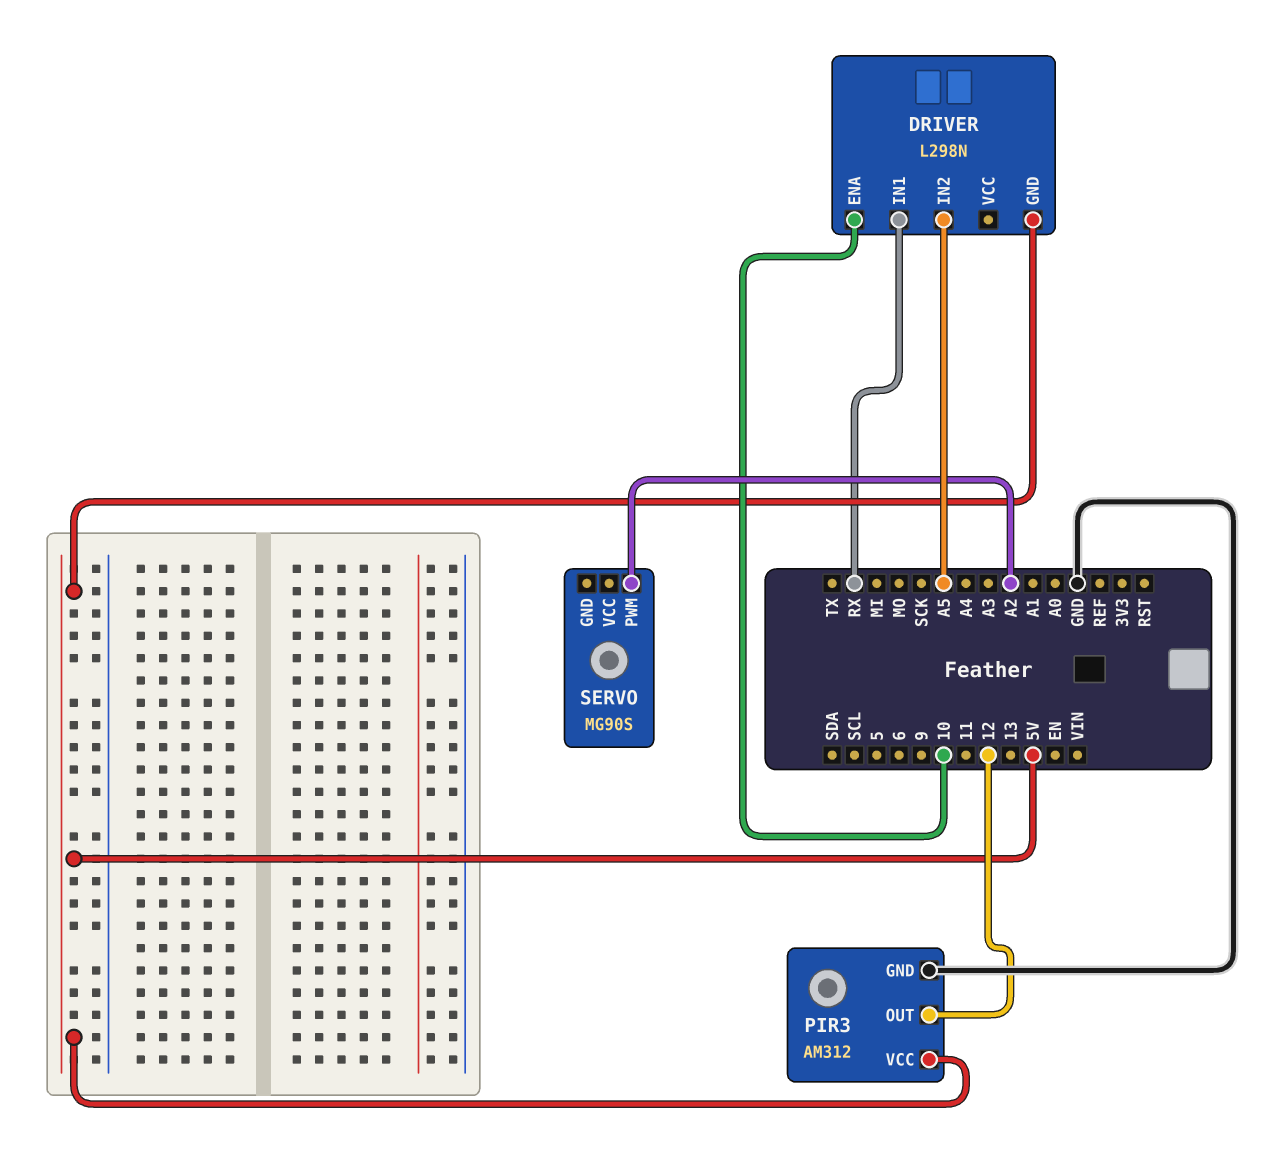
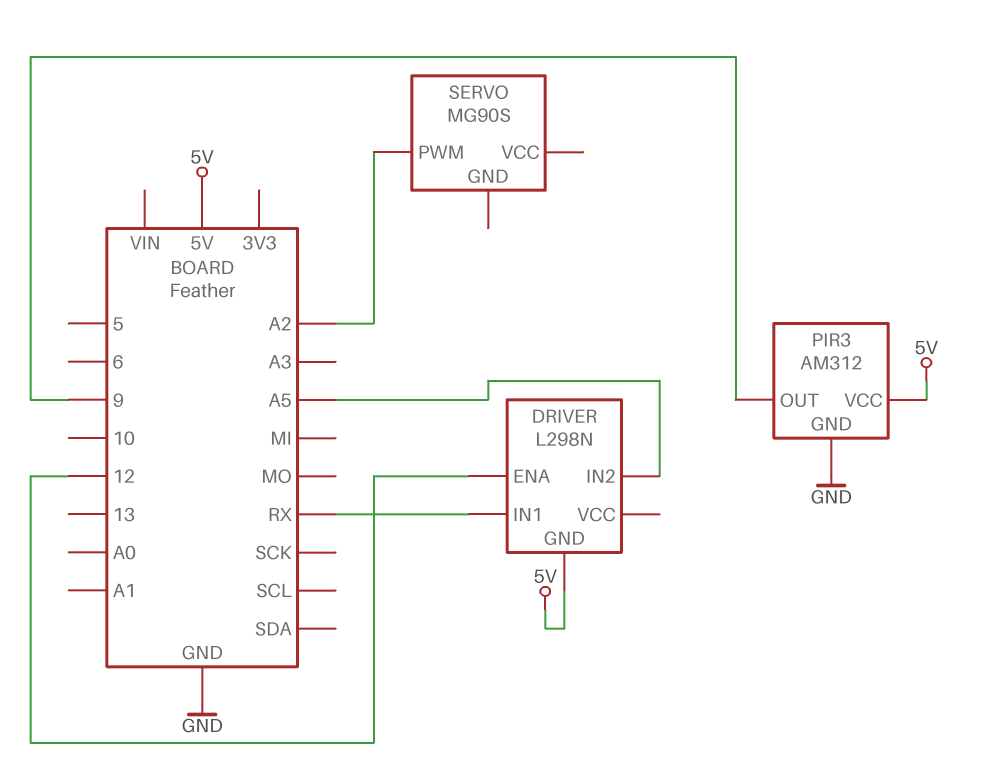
DRIVER pin ENA: 10 -> 12
PIR3 pin OUT: 12 -> 9

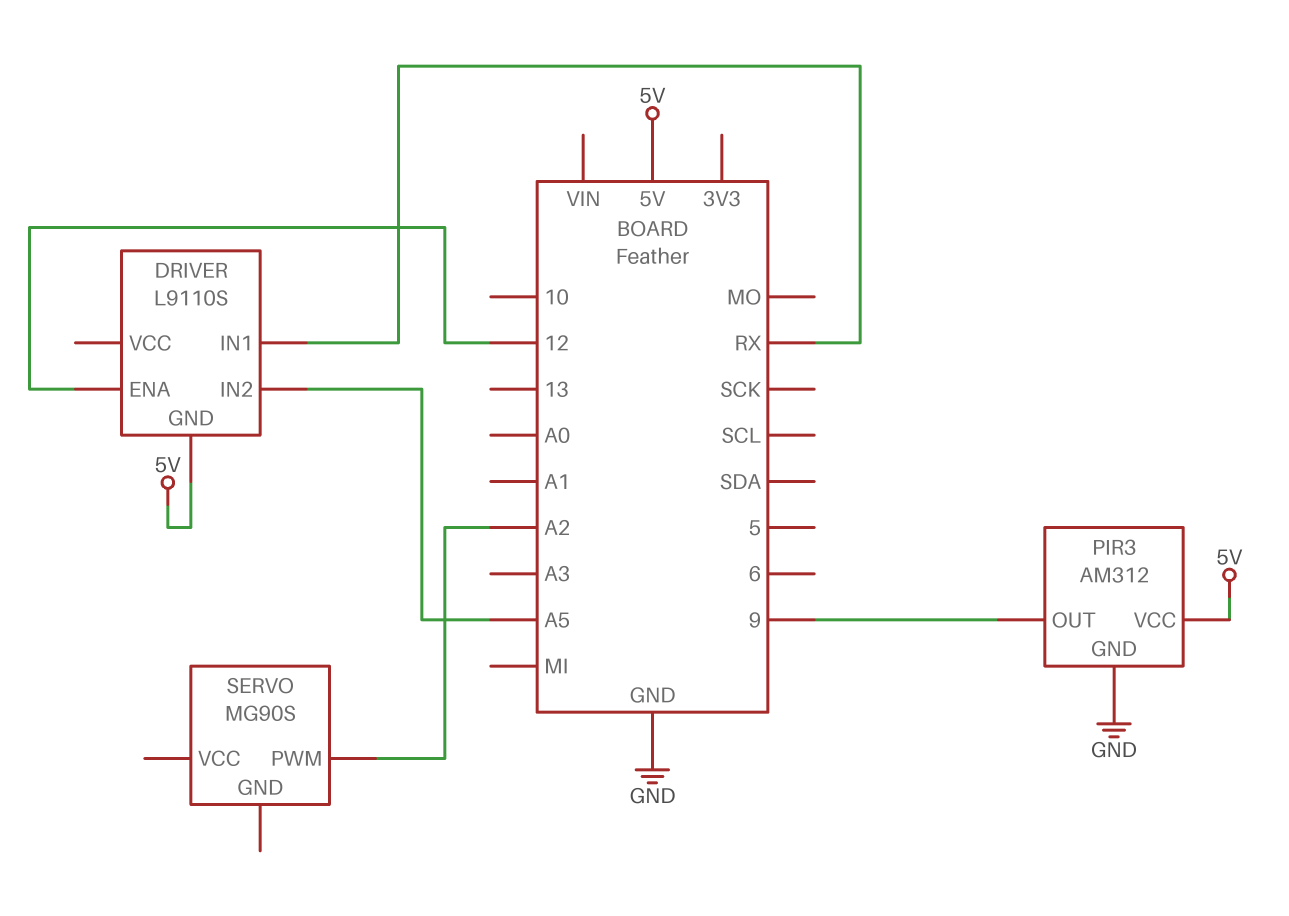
DRIVER: L298N -> L9110S

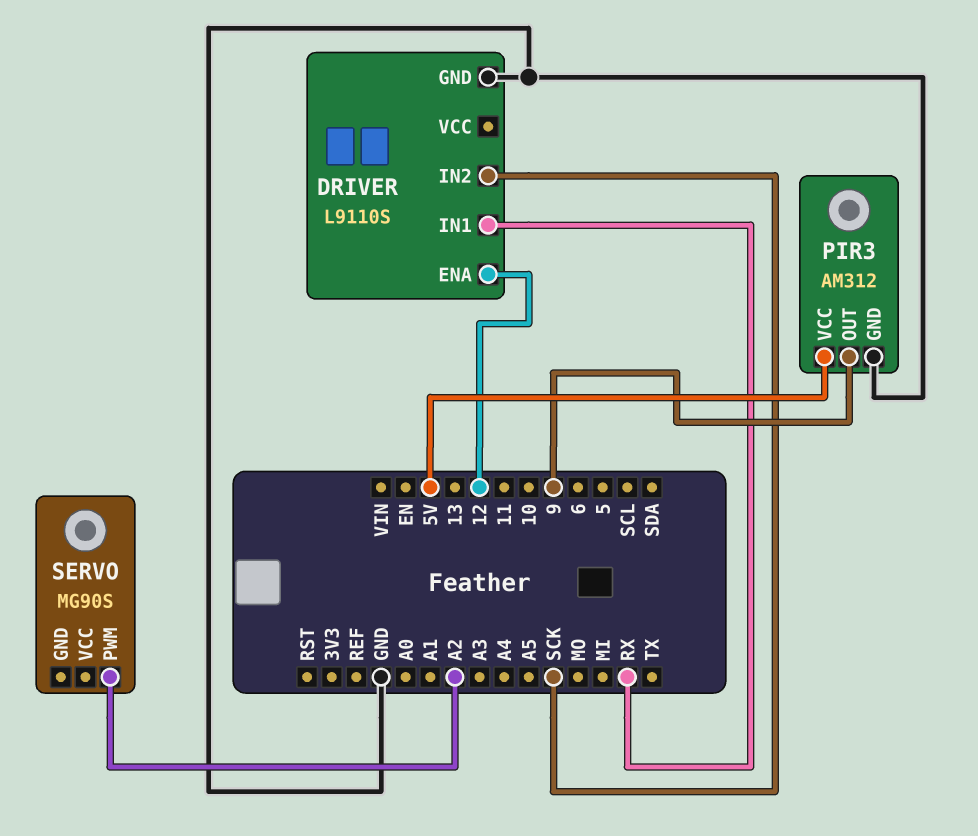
DRIVER pin GND: 5V -> GND
DRIVER pin IN2: A5 -> SCK

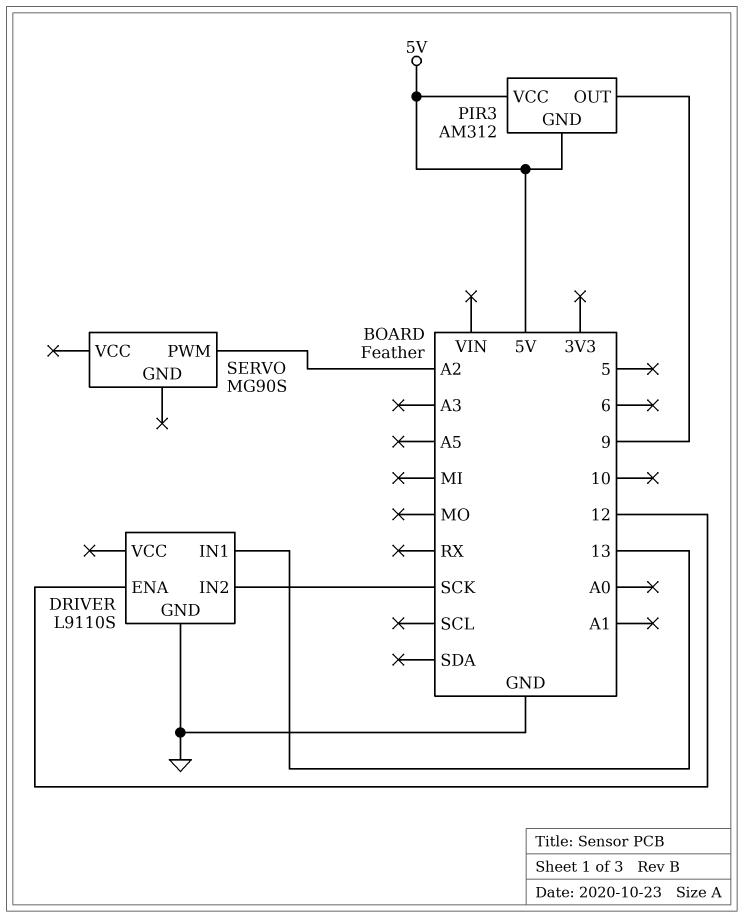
DRIVER pin IN1: RX -> 13
PIR3 pin GND: GND -> 5V

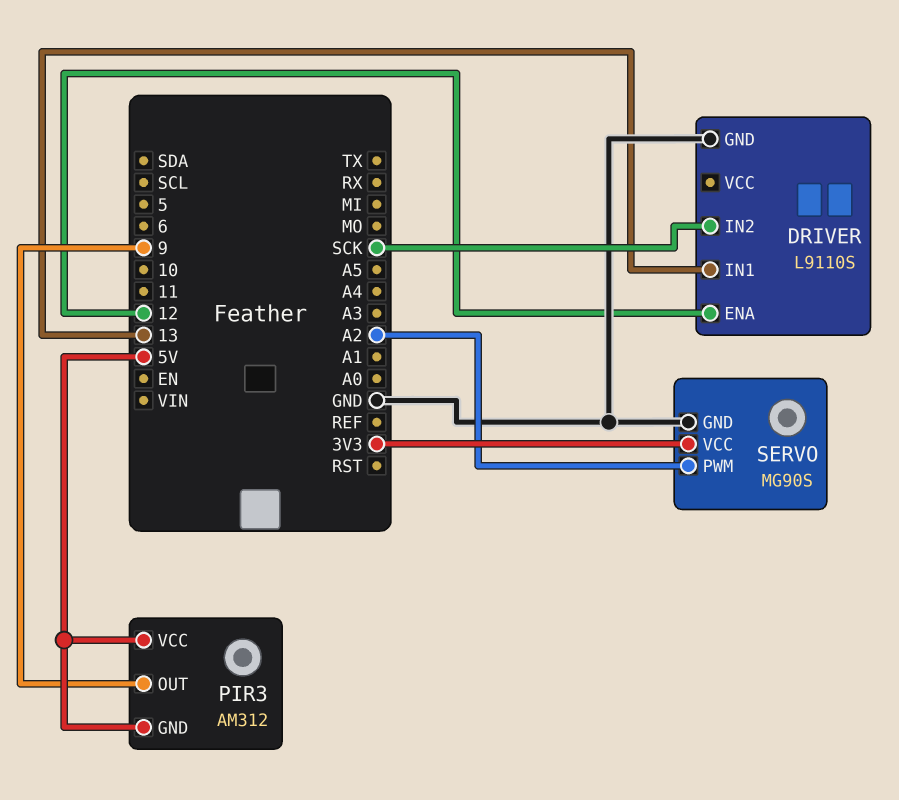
SERVO pin GND: none -> GND
SERVO pin VCC: none -> 3V3

